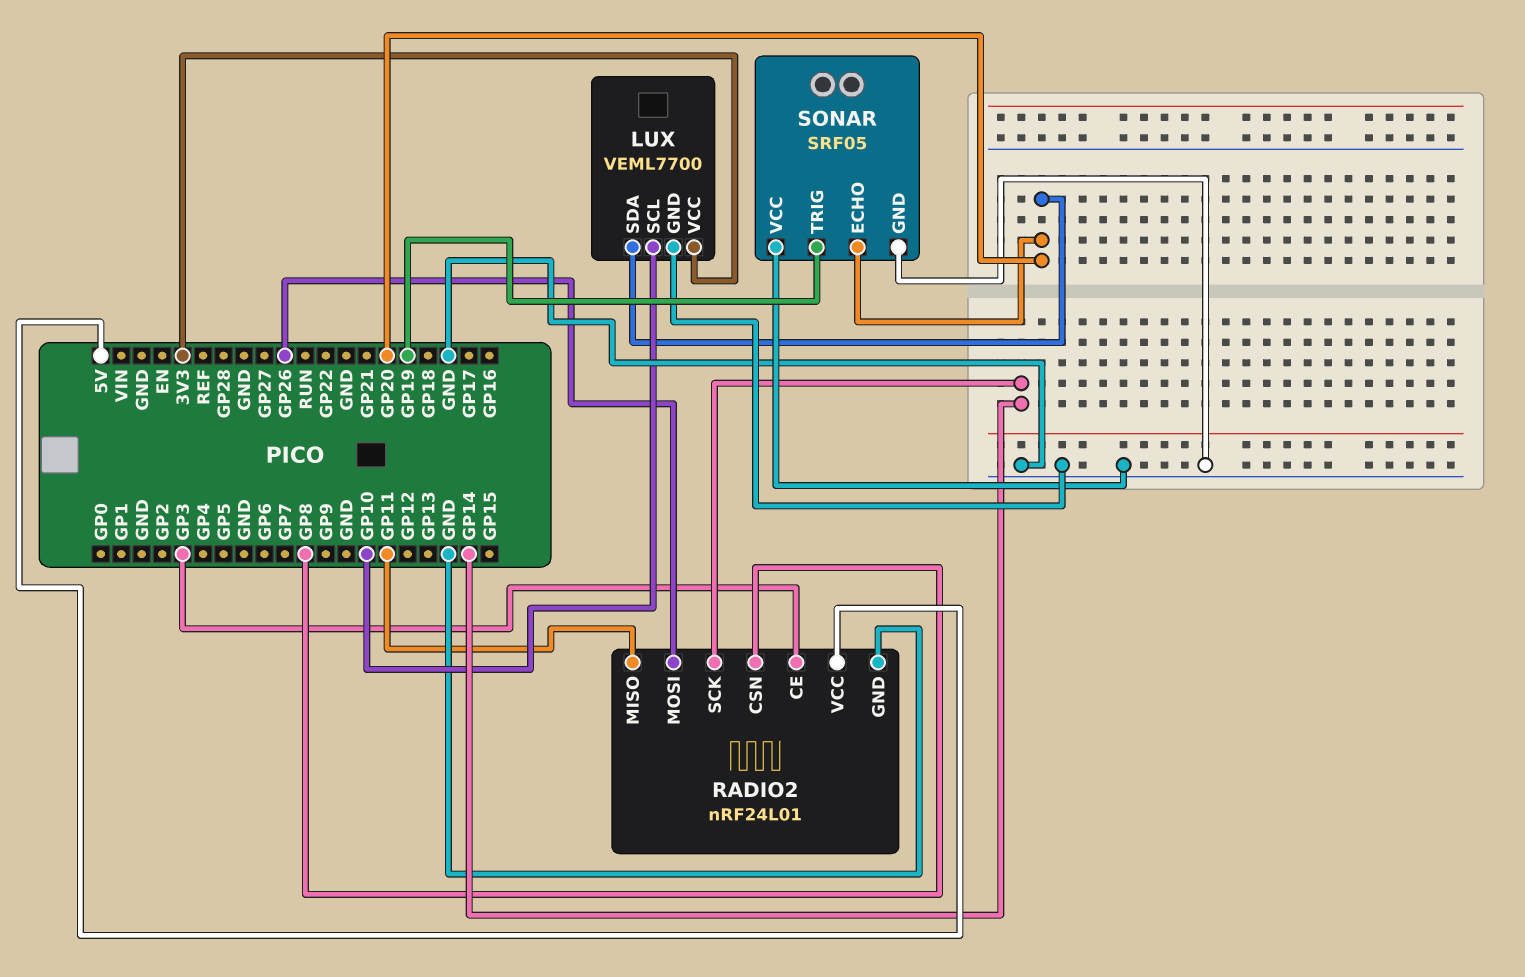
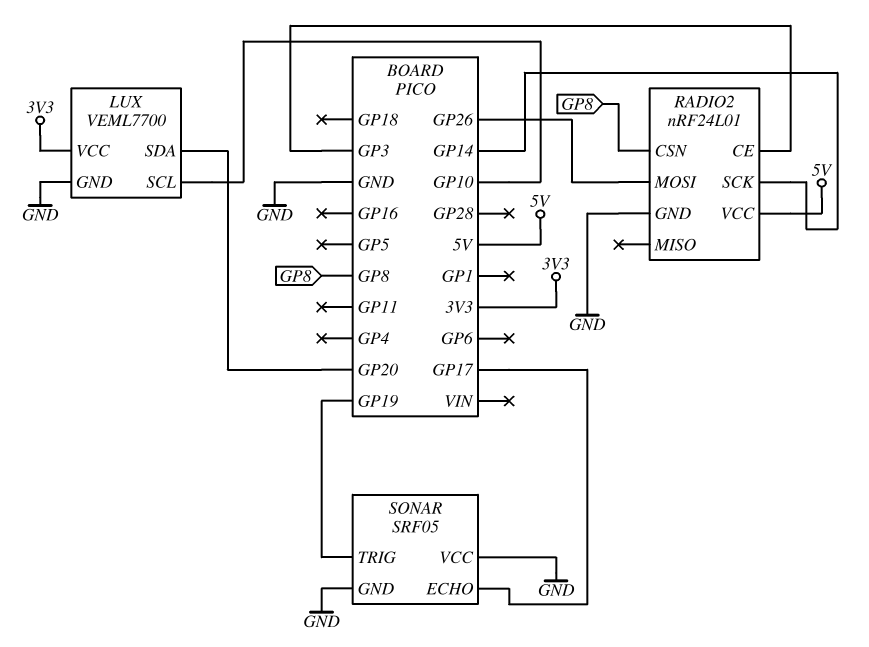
RADIO2 pin MISO: GP11 -> none
SONAR pin ECHO: GP20 -> GP17

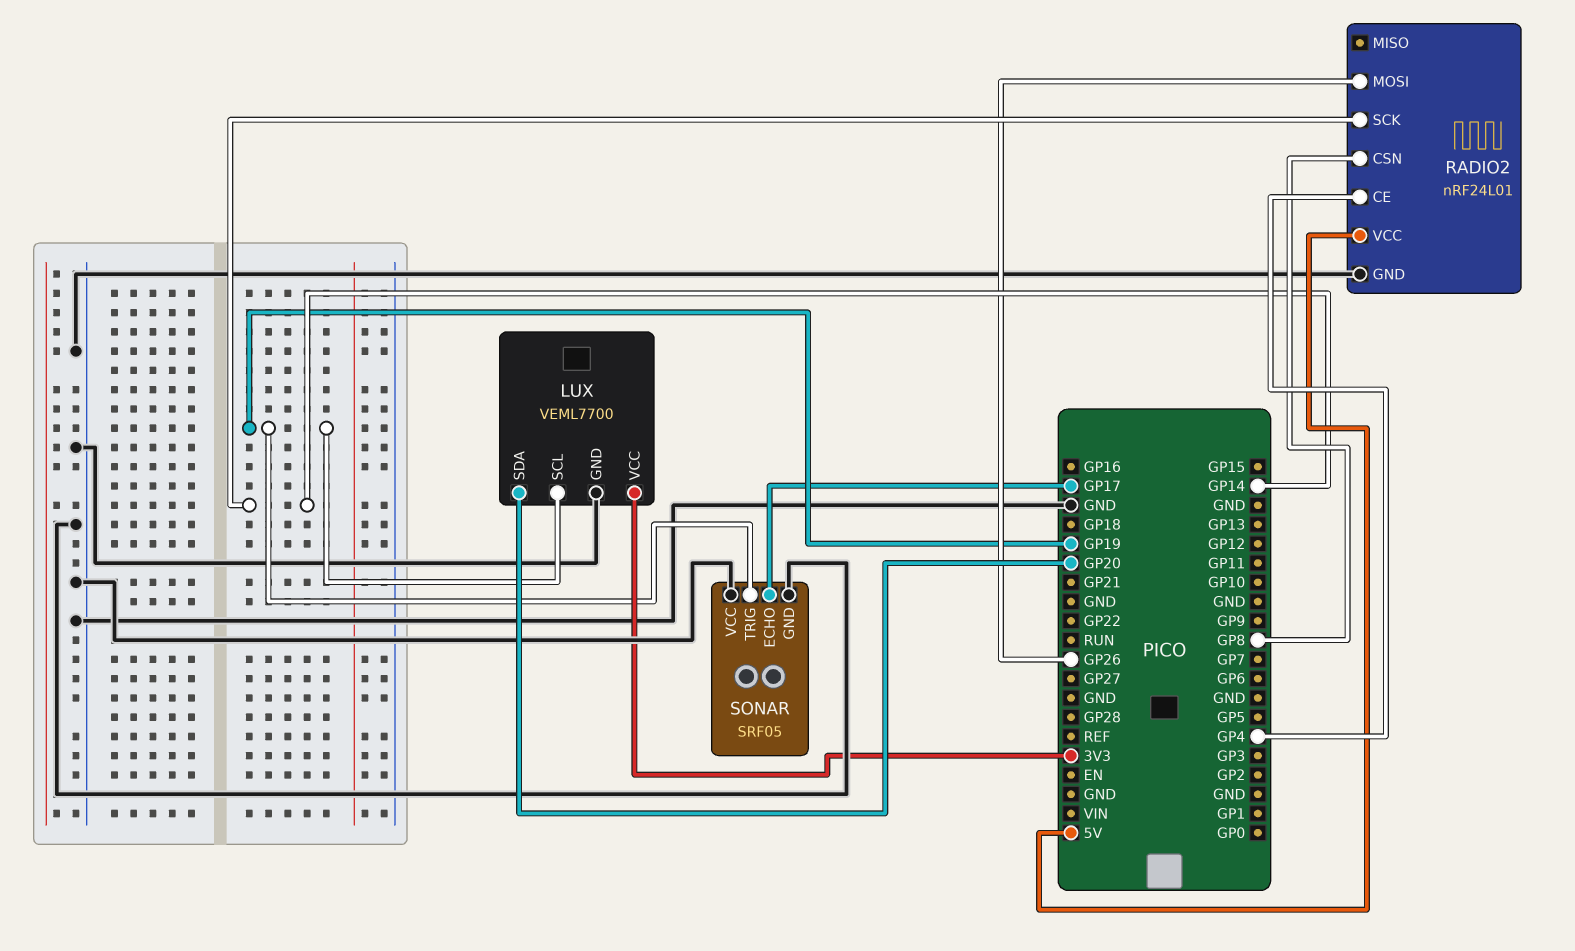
LUX pin SCL: GP10 -> GP19
RADIO2 pin CE: GP3 -> GP4

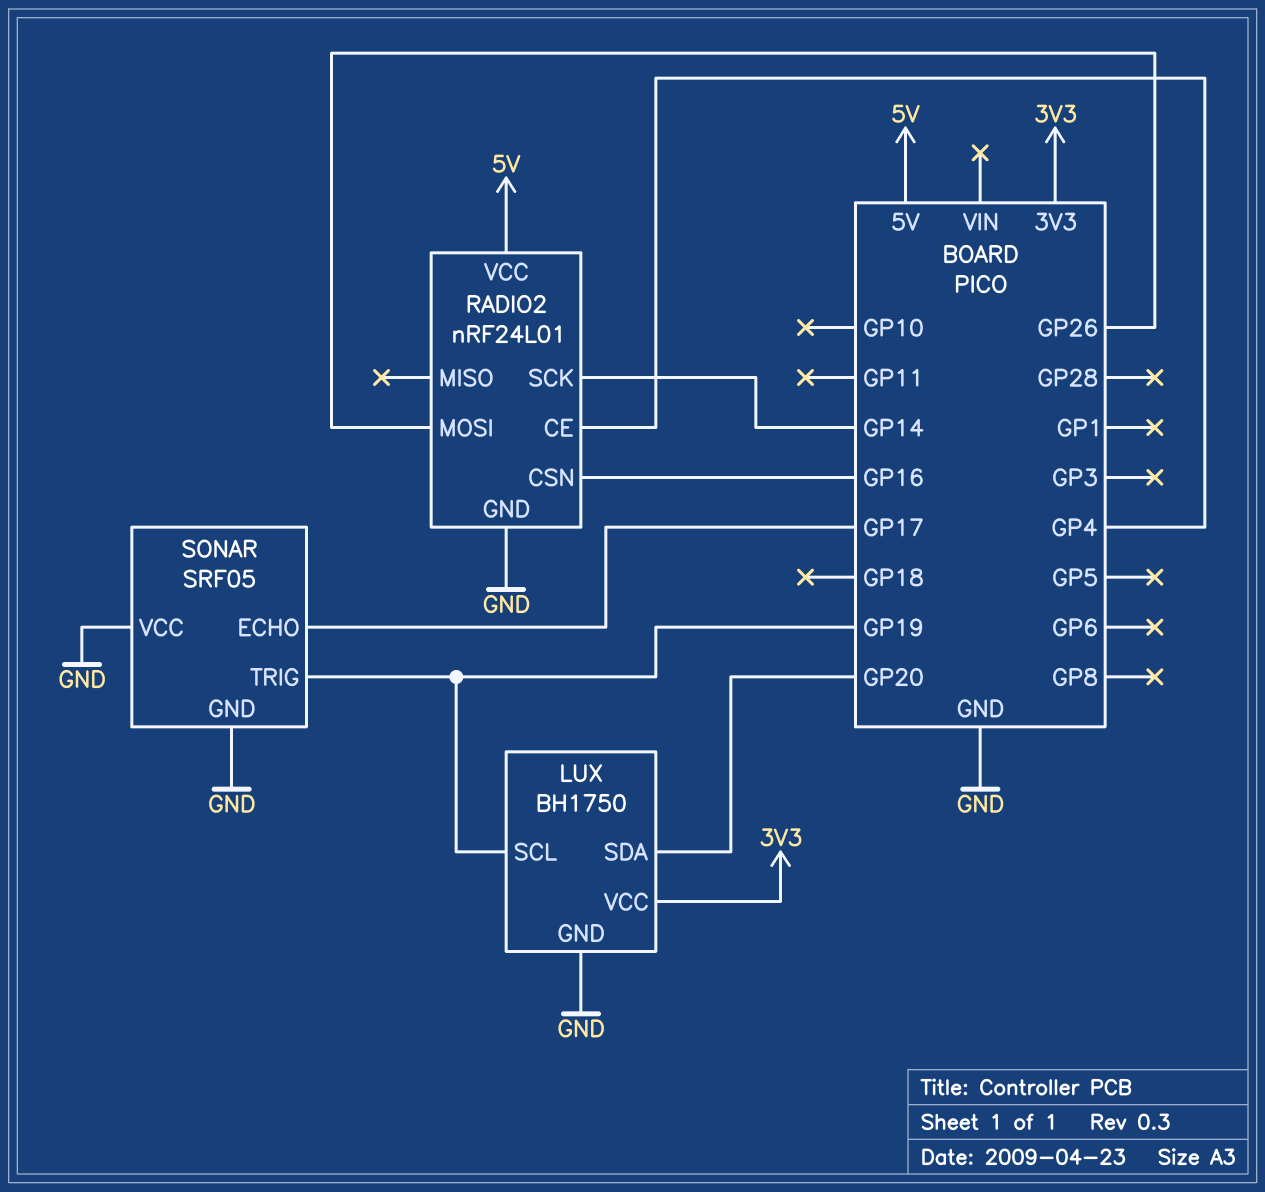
LUX: VEML7700 -> BH1750
RADIO2 pin CSN: GP8 -> GP16

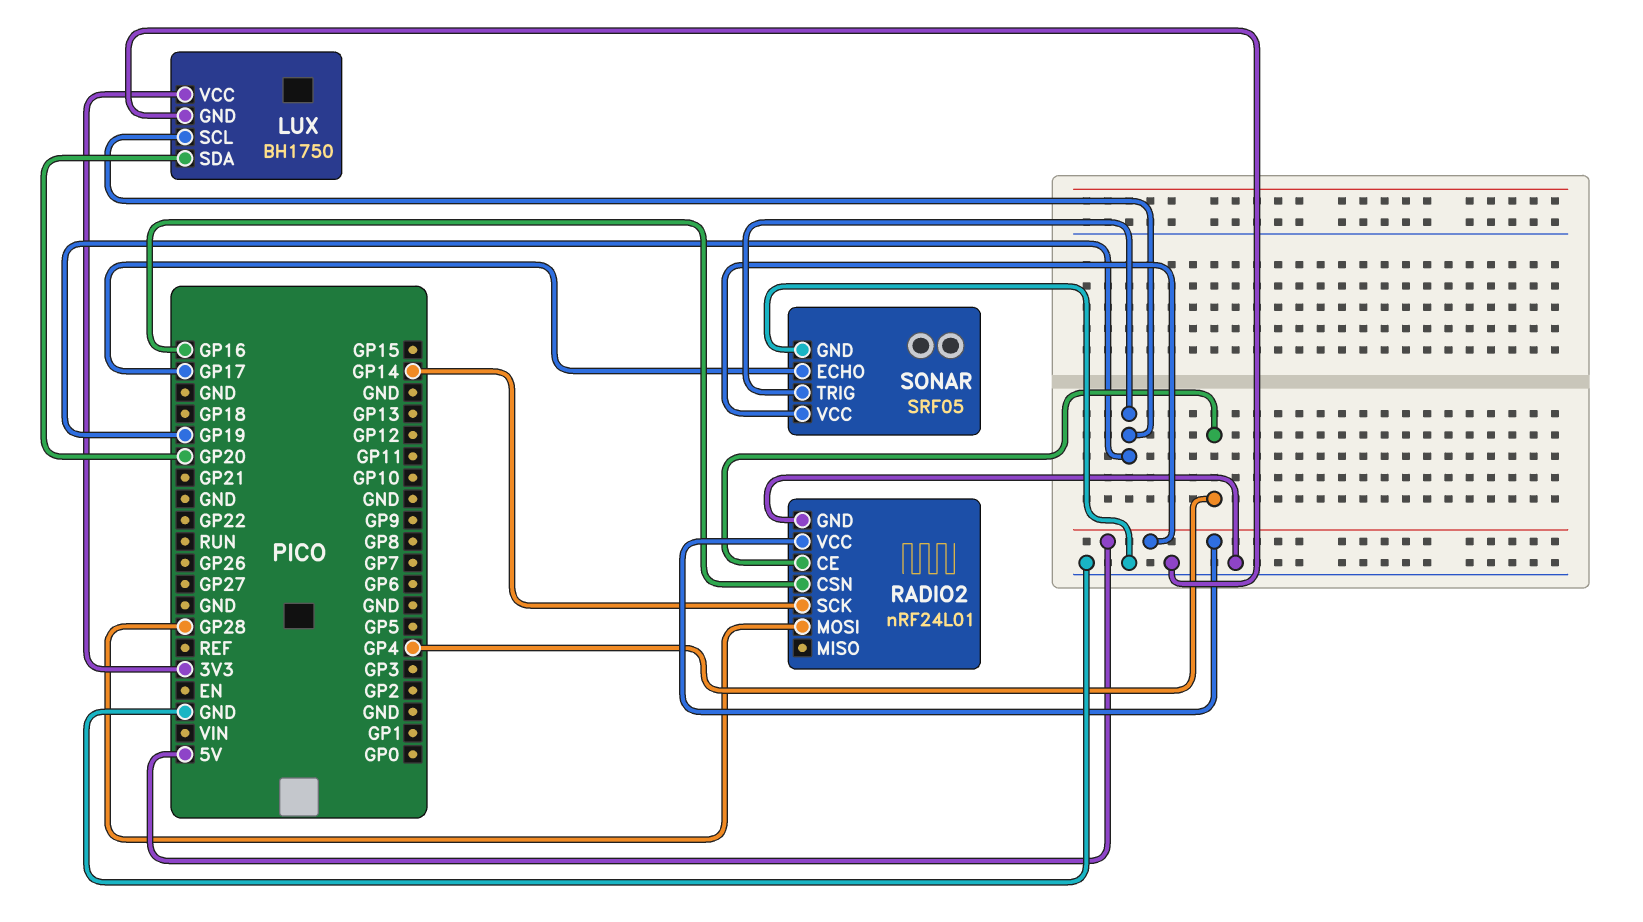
RADIO2 pin MOSI: GP26 -> GP28
SONAR pin VCC: GND -> 5V

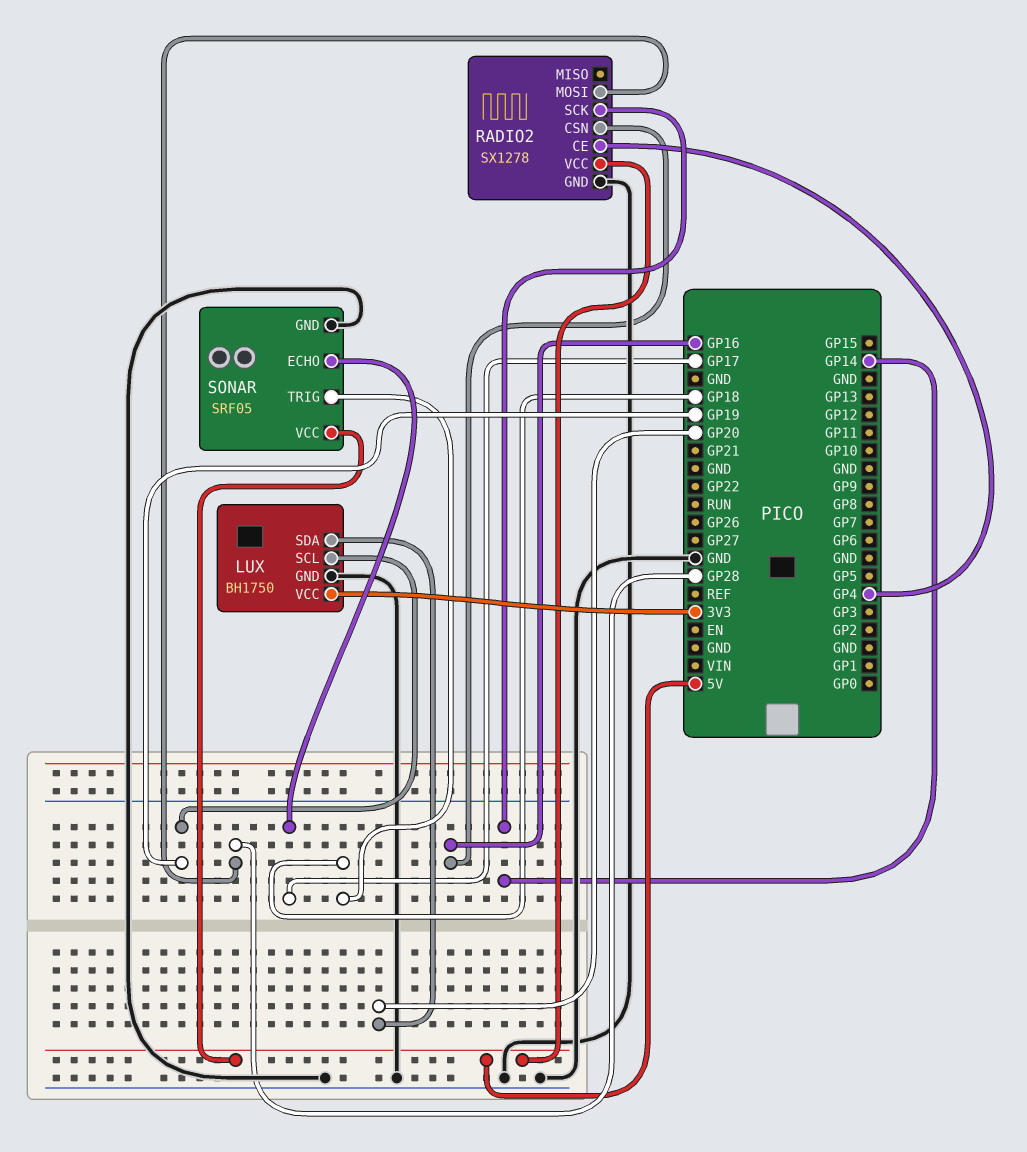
RADIO2: nRF24L01 -> SX1278
SONAR pin TRIG: GP19 -> GP18

